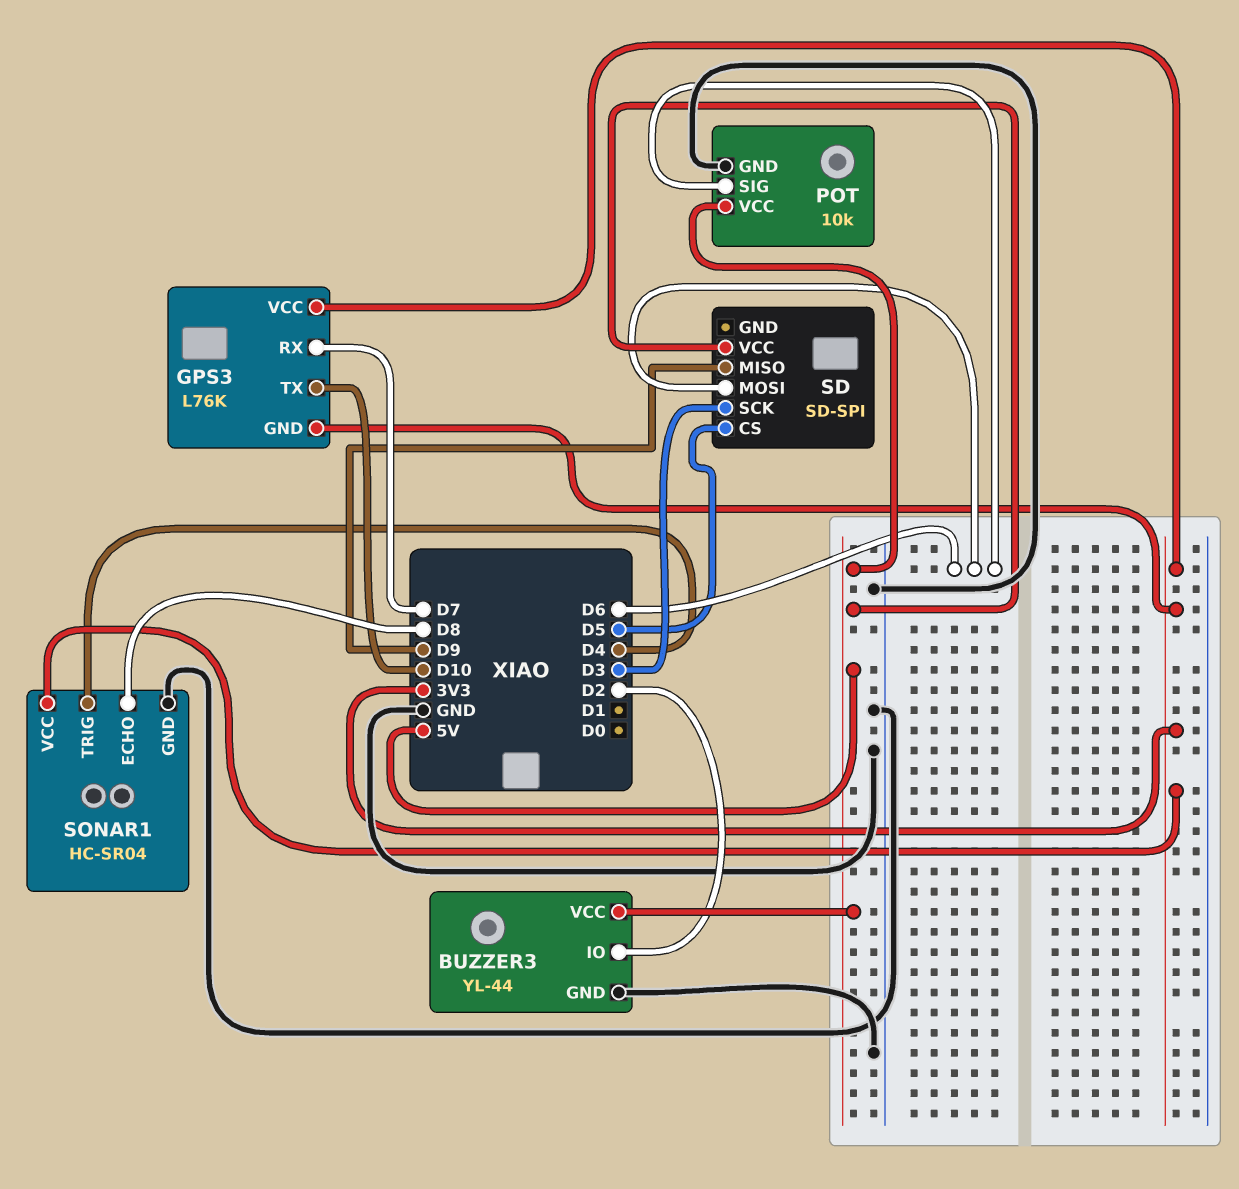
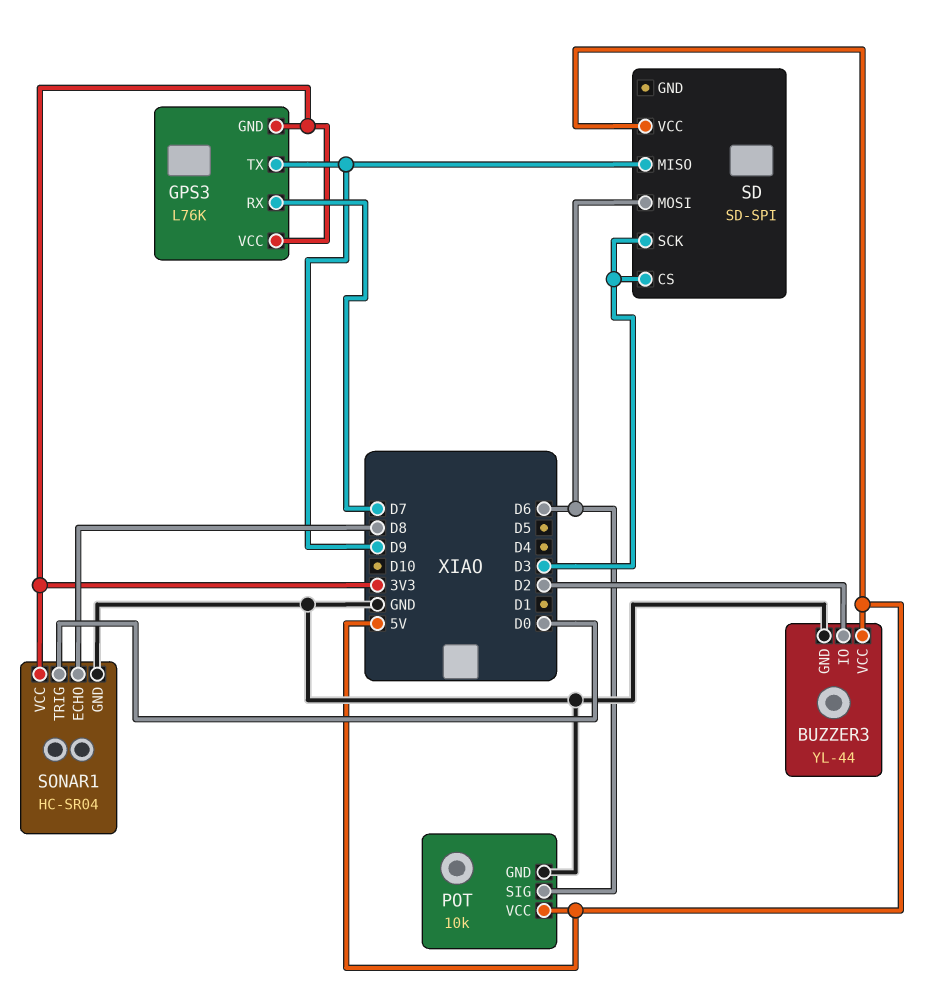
GPS3 pin TX: D10 -> D9
SD pin CS: D5 -> D3
SONAR1 pin TRIG: D4 -> D0

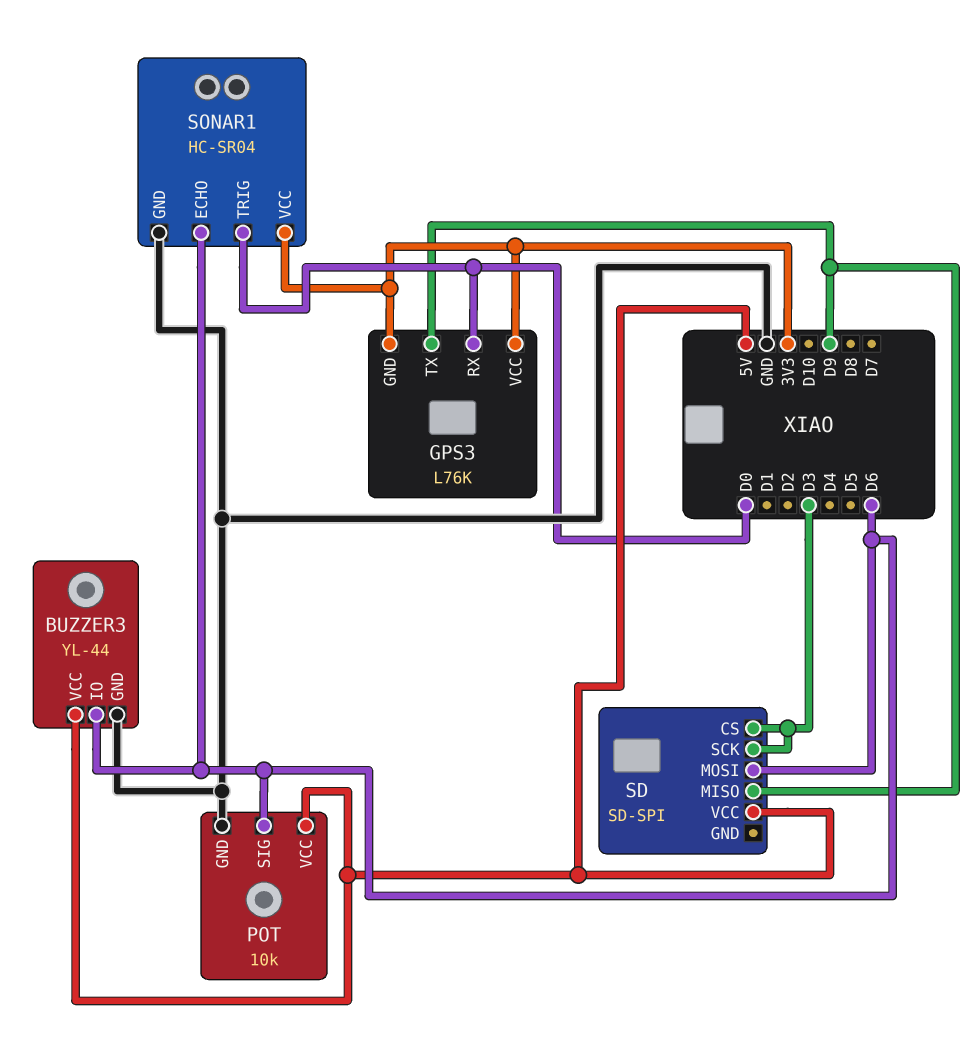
BUZZER3 pin IO: D2 -> D6
GPS3 pin RX: D7 -> D0
SONAR1 pin ECHO: D8 -> D6

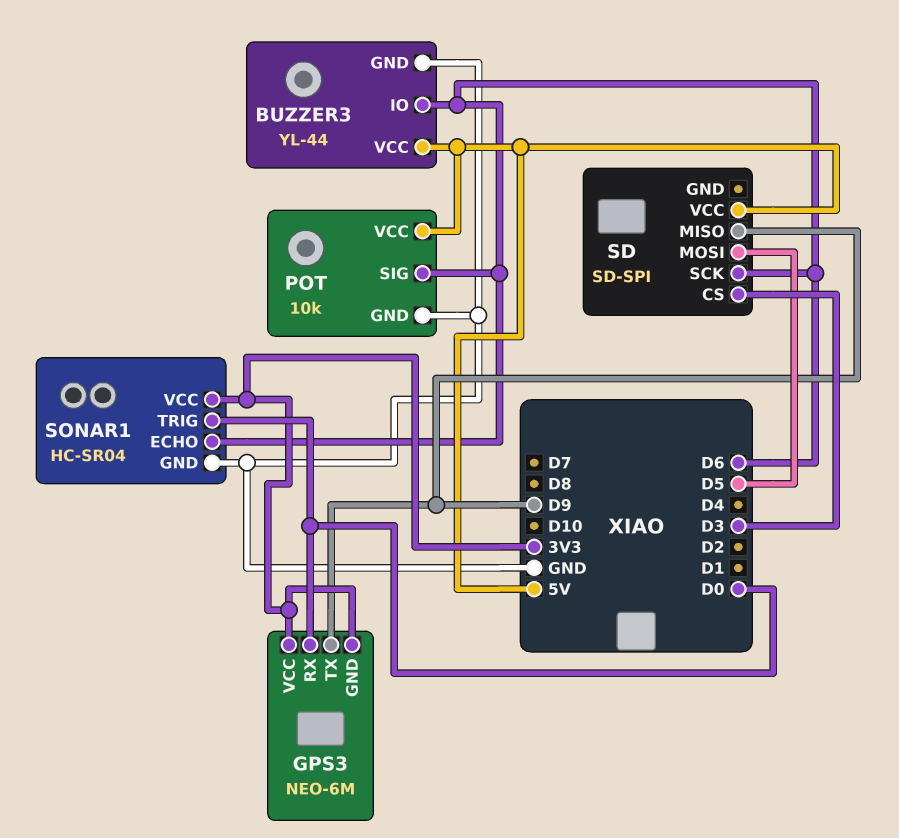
GPS3: L76K -> NEO-6M
SD pin MOSI: D6 -> D5
SD pin SCK: D3 -> D6

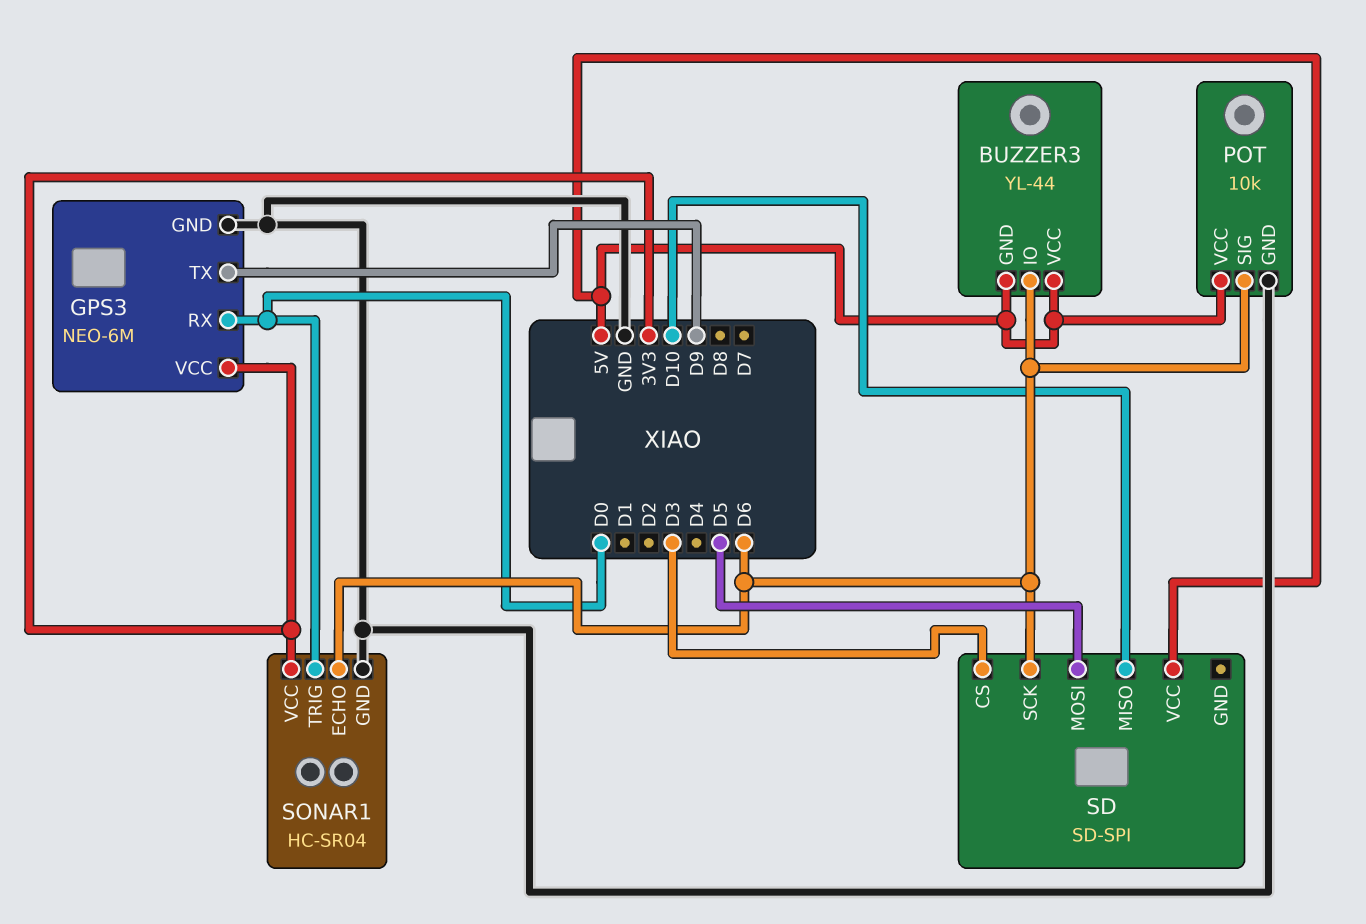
BUZZER3 pin GND: GND -> 5V
GPS3 pin GND: 3V3 -> GND
SD pin MISO: D9 -> D10

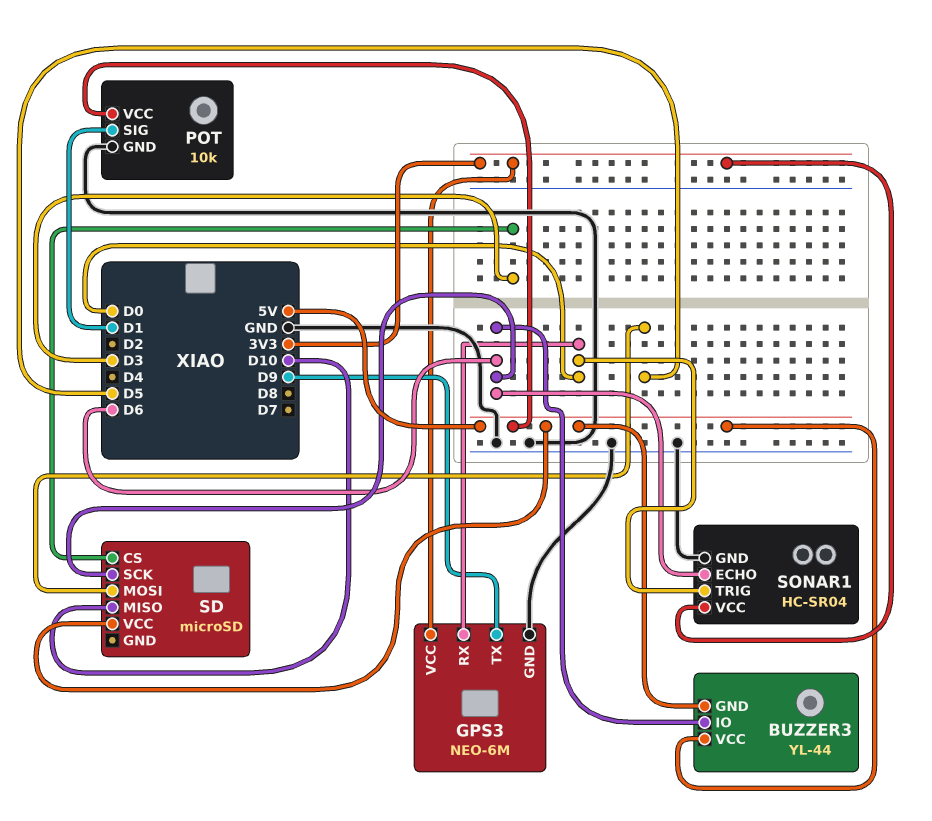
POT pin SIG: D6 -> D1
SD: SD-SPI -> microSD

